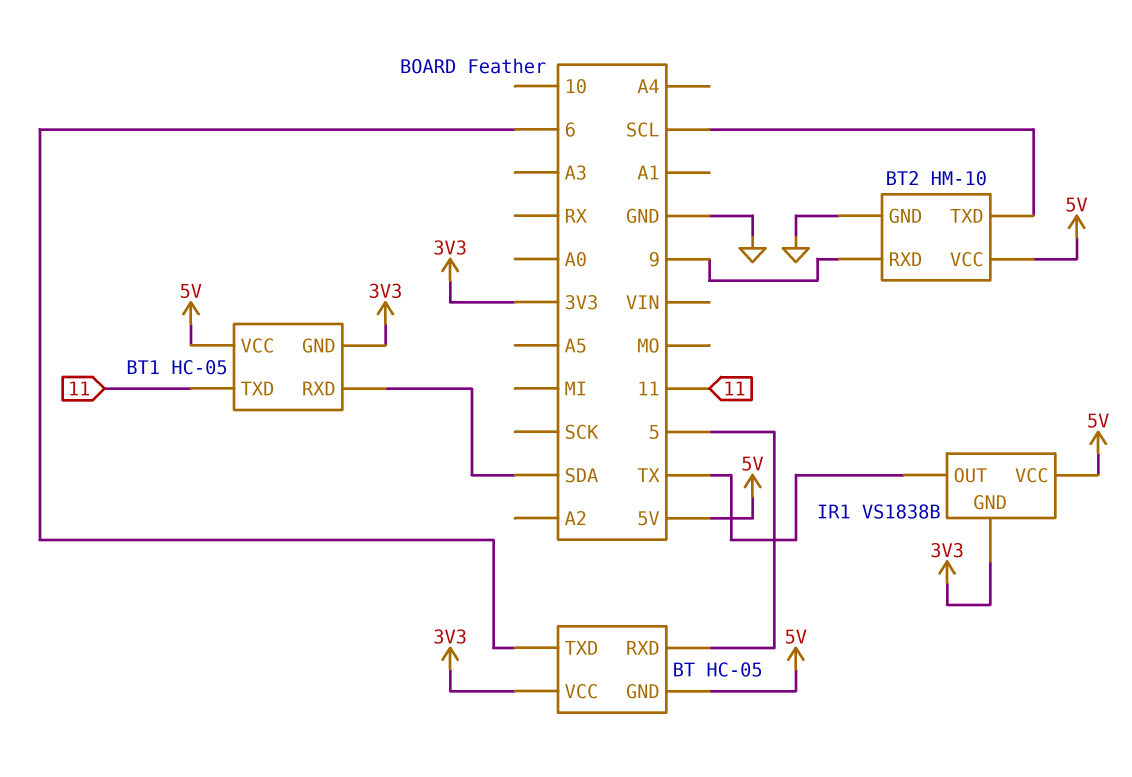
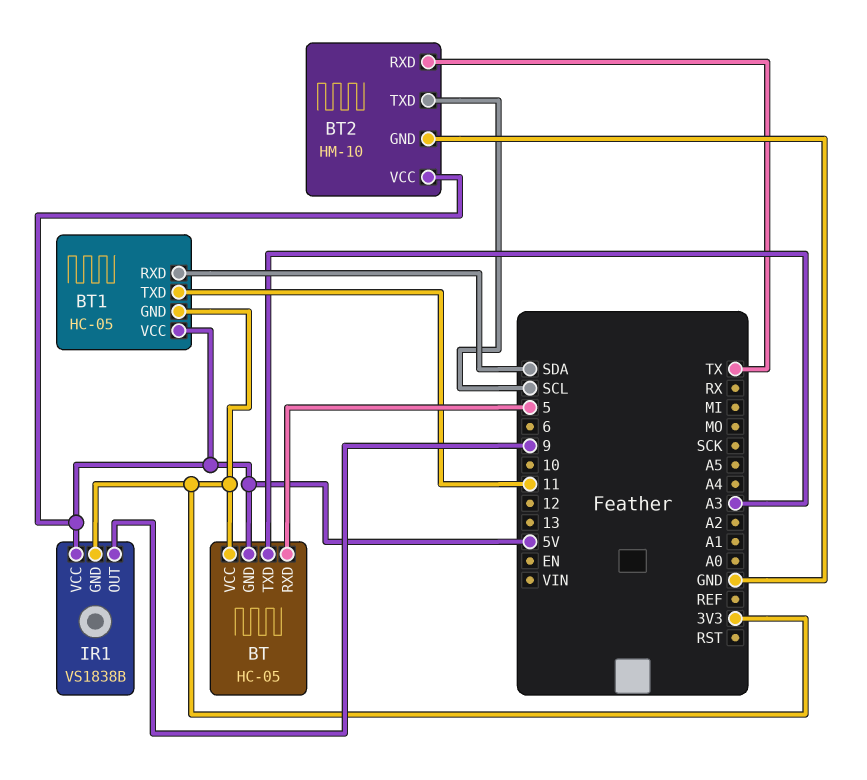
BT pin TXD: 6 -> A3
BT2 pin RXD: 9 -> TX
IR1 pin OUT: TX -> 9

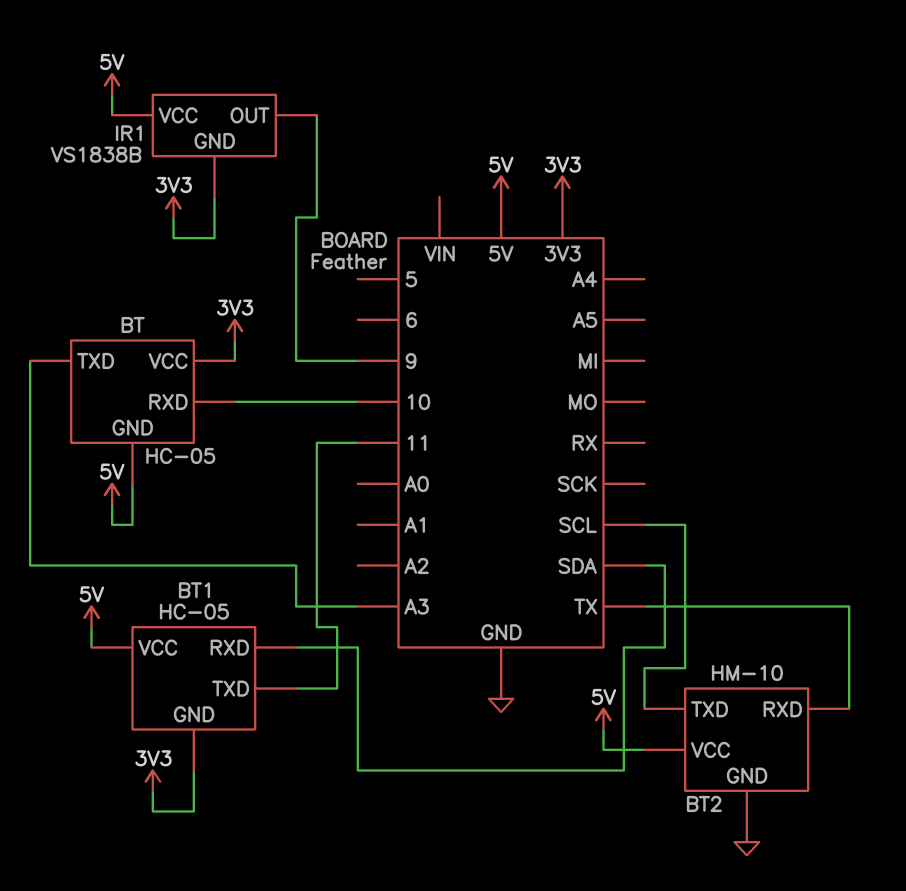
BT pin RXD: 5 -> 10

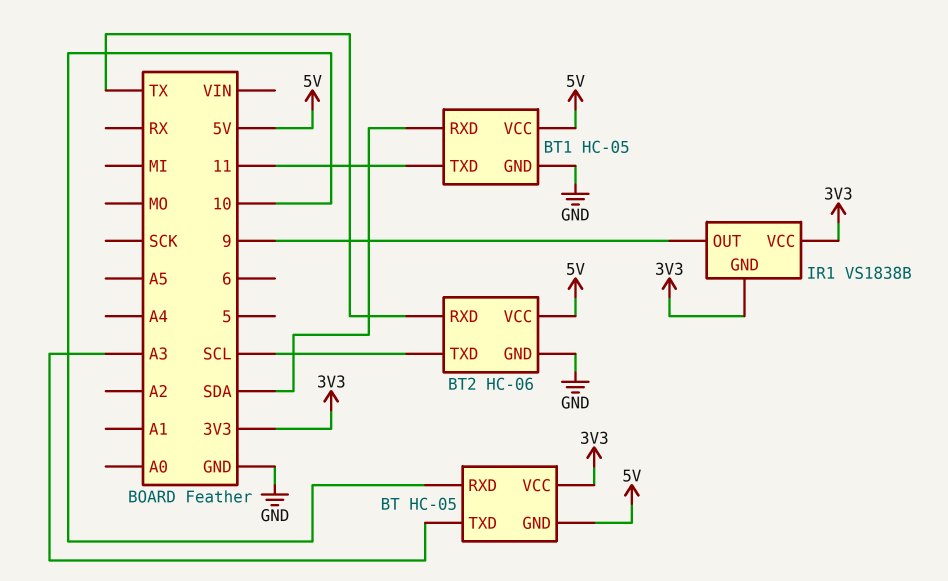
BT1 pin GND: 3V3 -> GND
BT2: HM-10 -> HC-06
IR1 pin VCC: 5V -> 3V3

